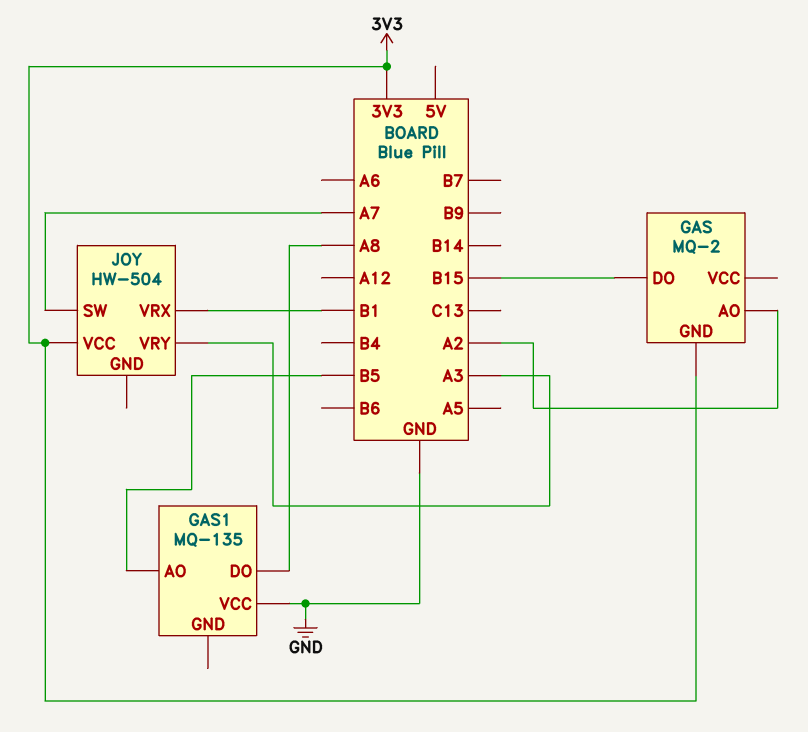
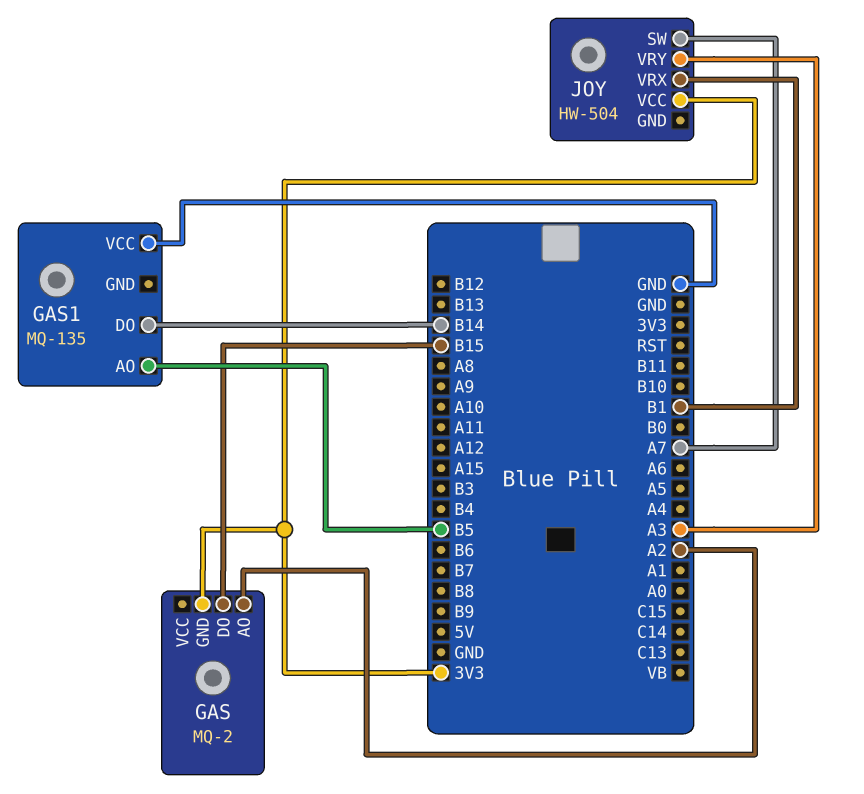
GAS1 pin DO: A8 -> B14

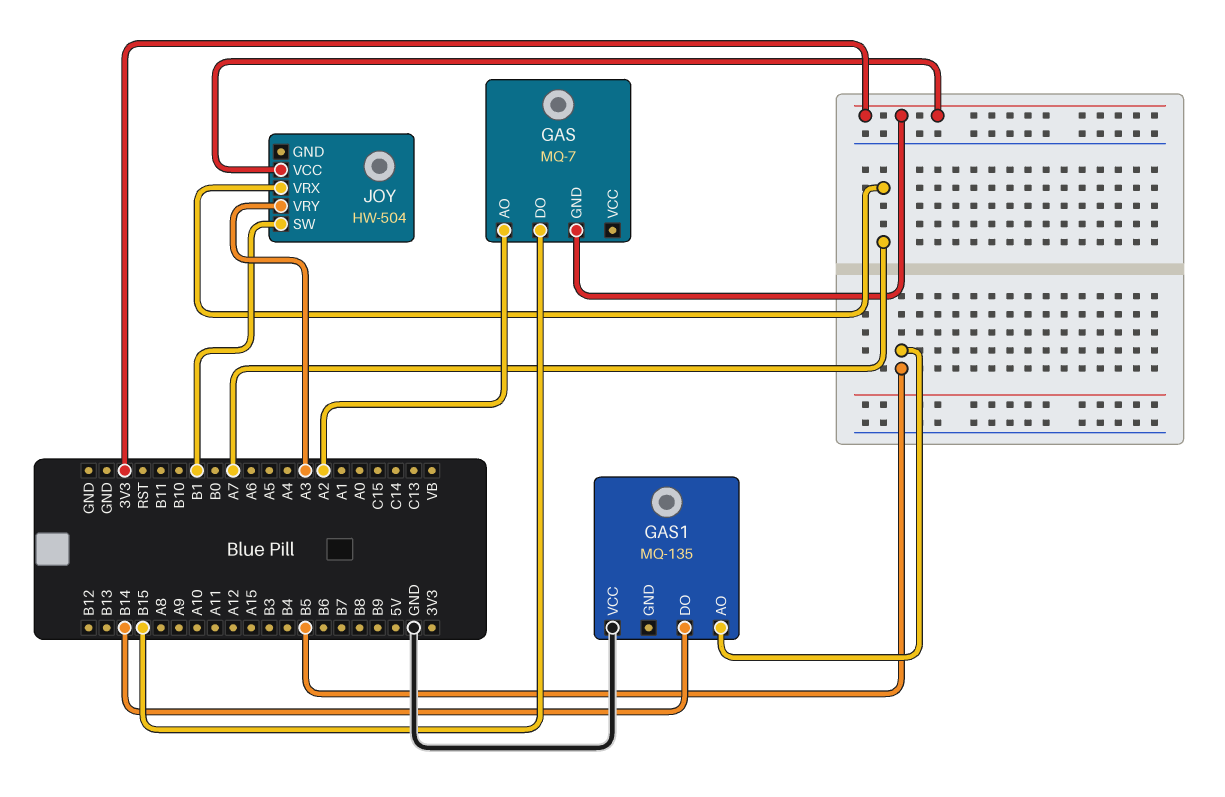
GAS: MQ-2 -> MQ-7
JOY pin SW: A7 -> B1
JOY pin VRX: B1 -> A7

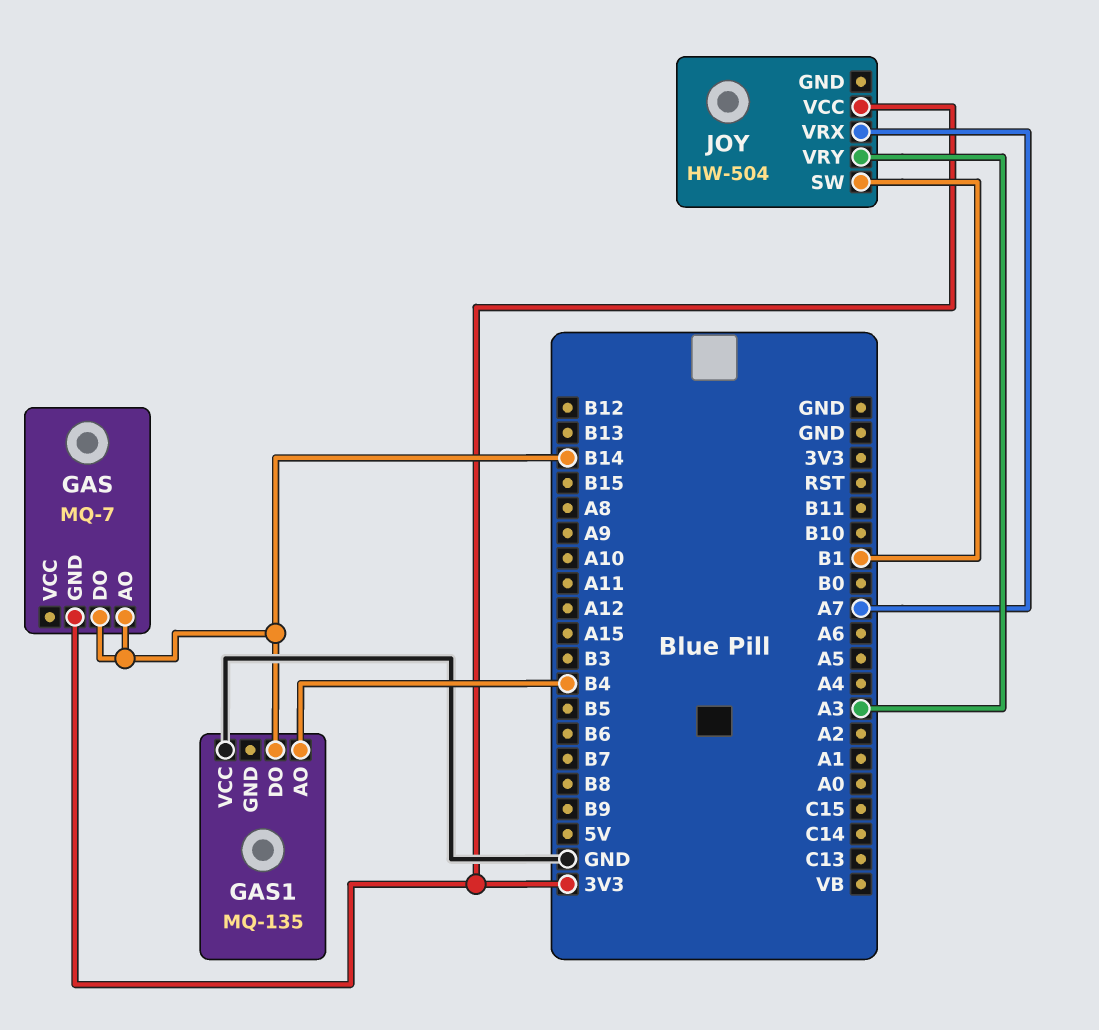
GAS pin AO: A2 -> B14
GAS pin DO: B15 -> B14
GAS1 pin AO: B5 -> B4

